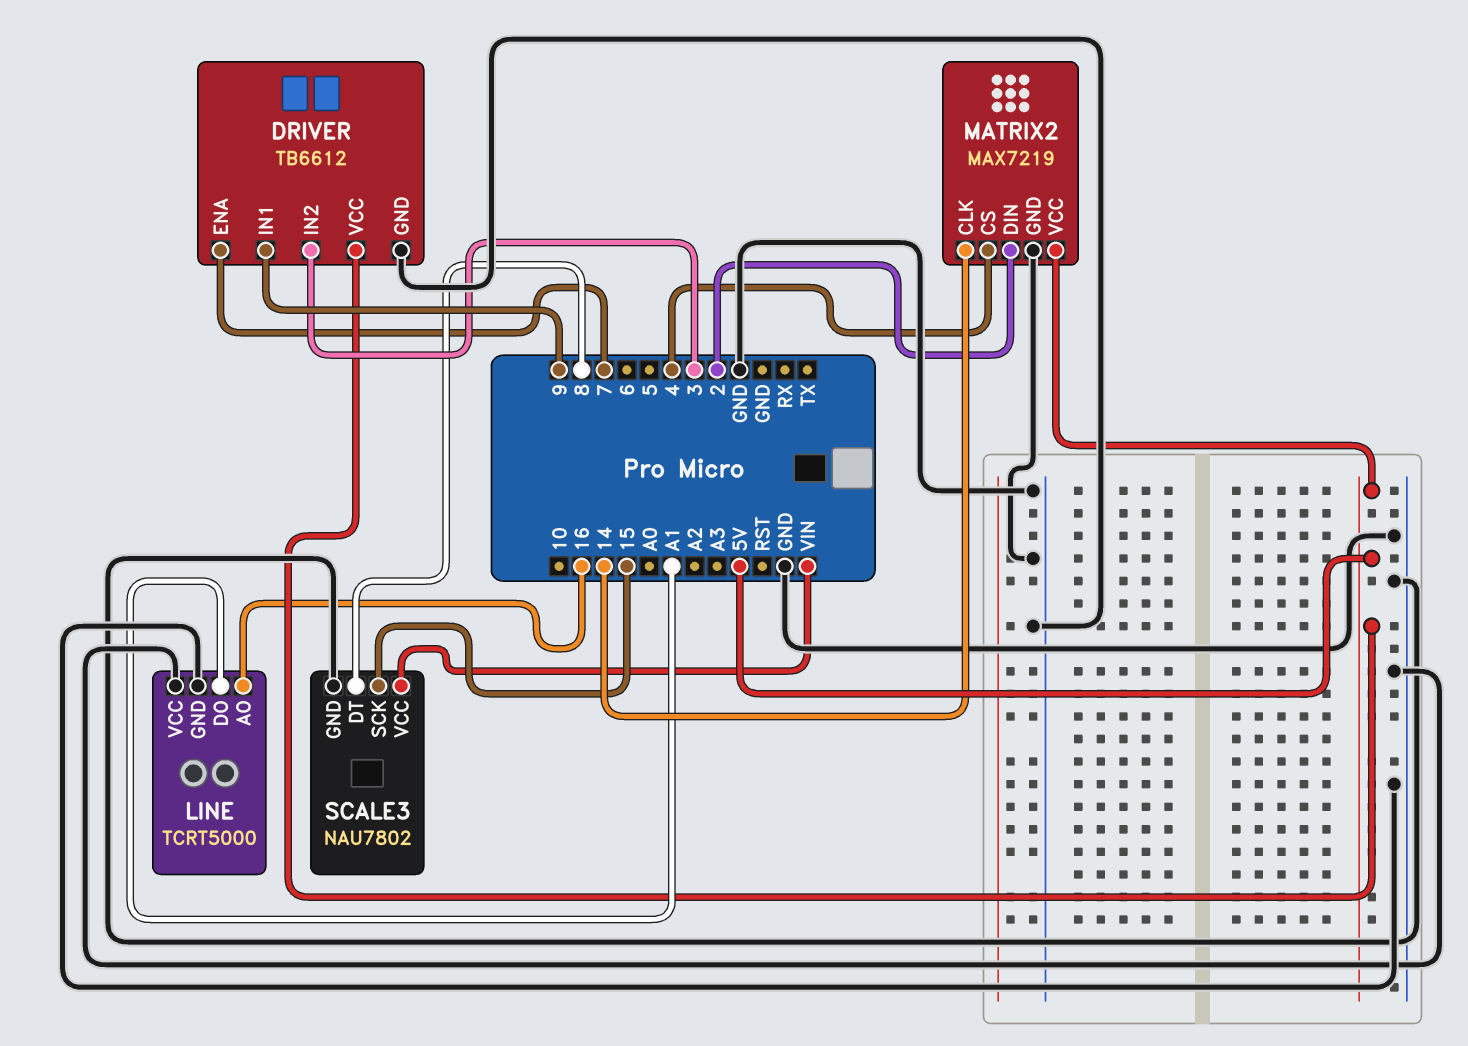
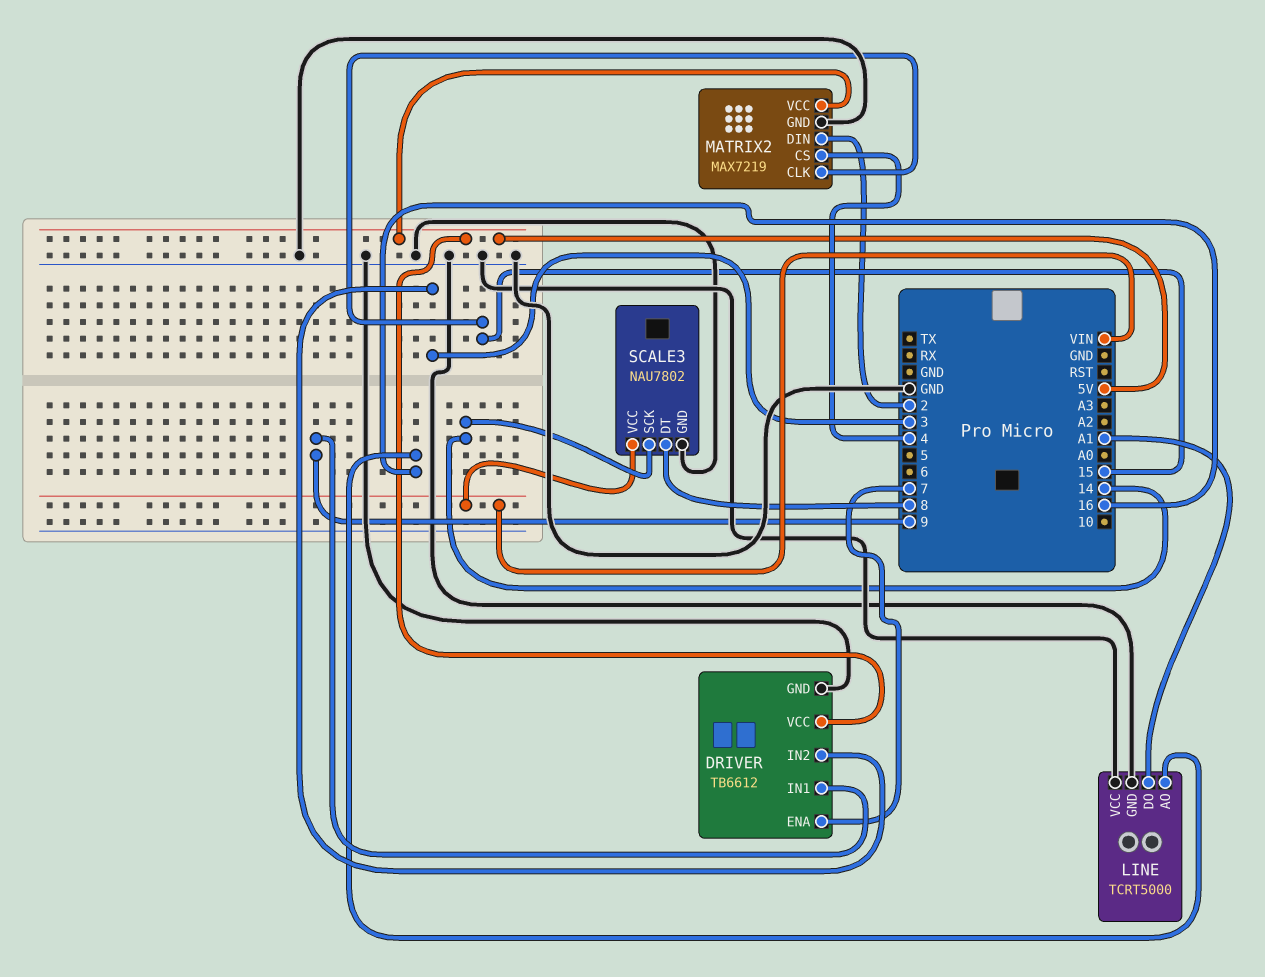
MATRIX2 pin CLK: 14 -> 15
SCALE3 pin SCK: 15 -> 14

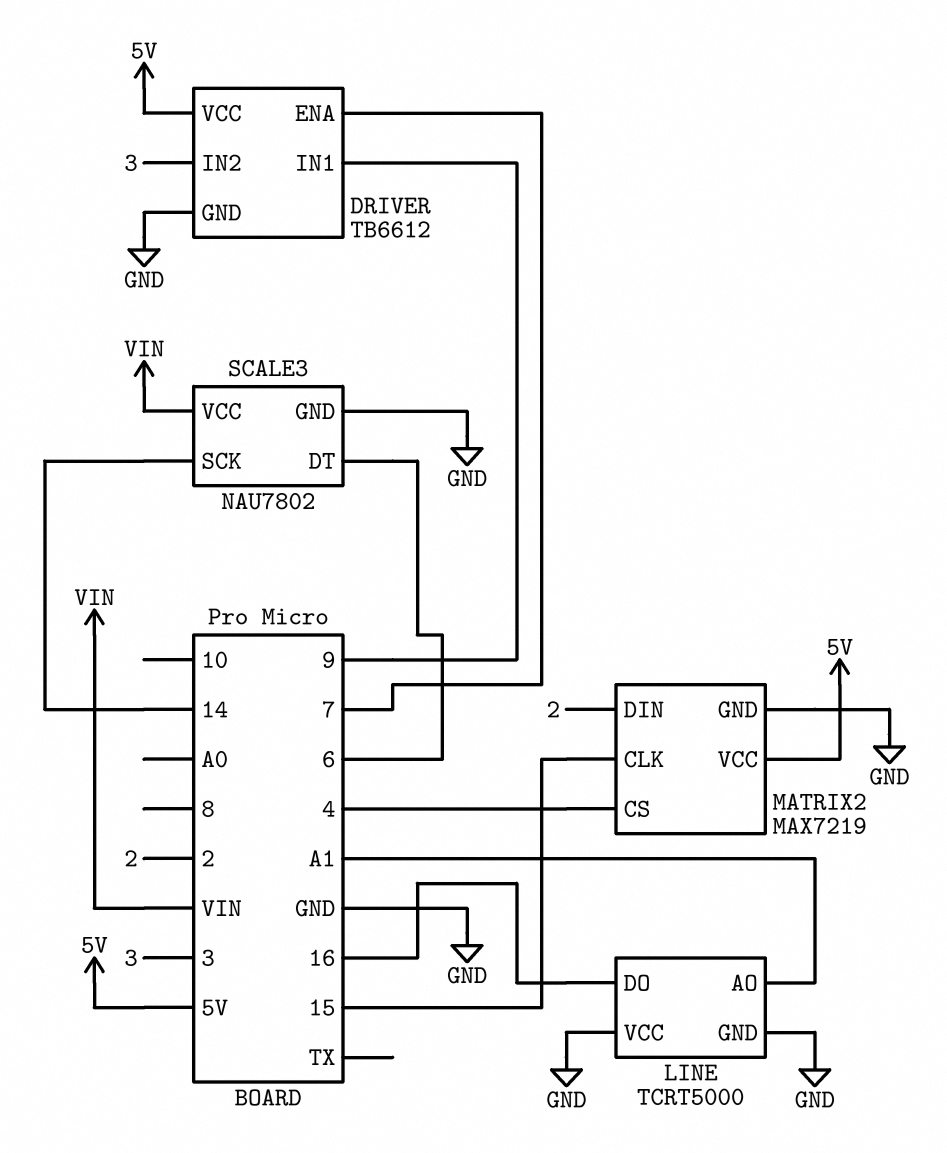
LINE pin AO: 16 -> A1
LINE pin DO: A1 -> 16
SCALE3 pin DT: 8 -> 6

